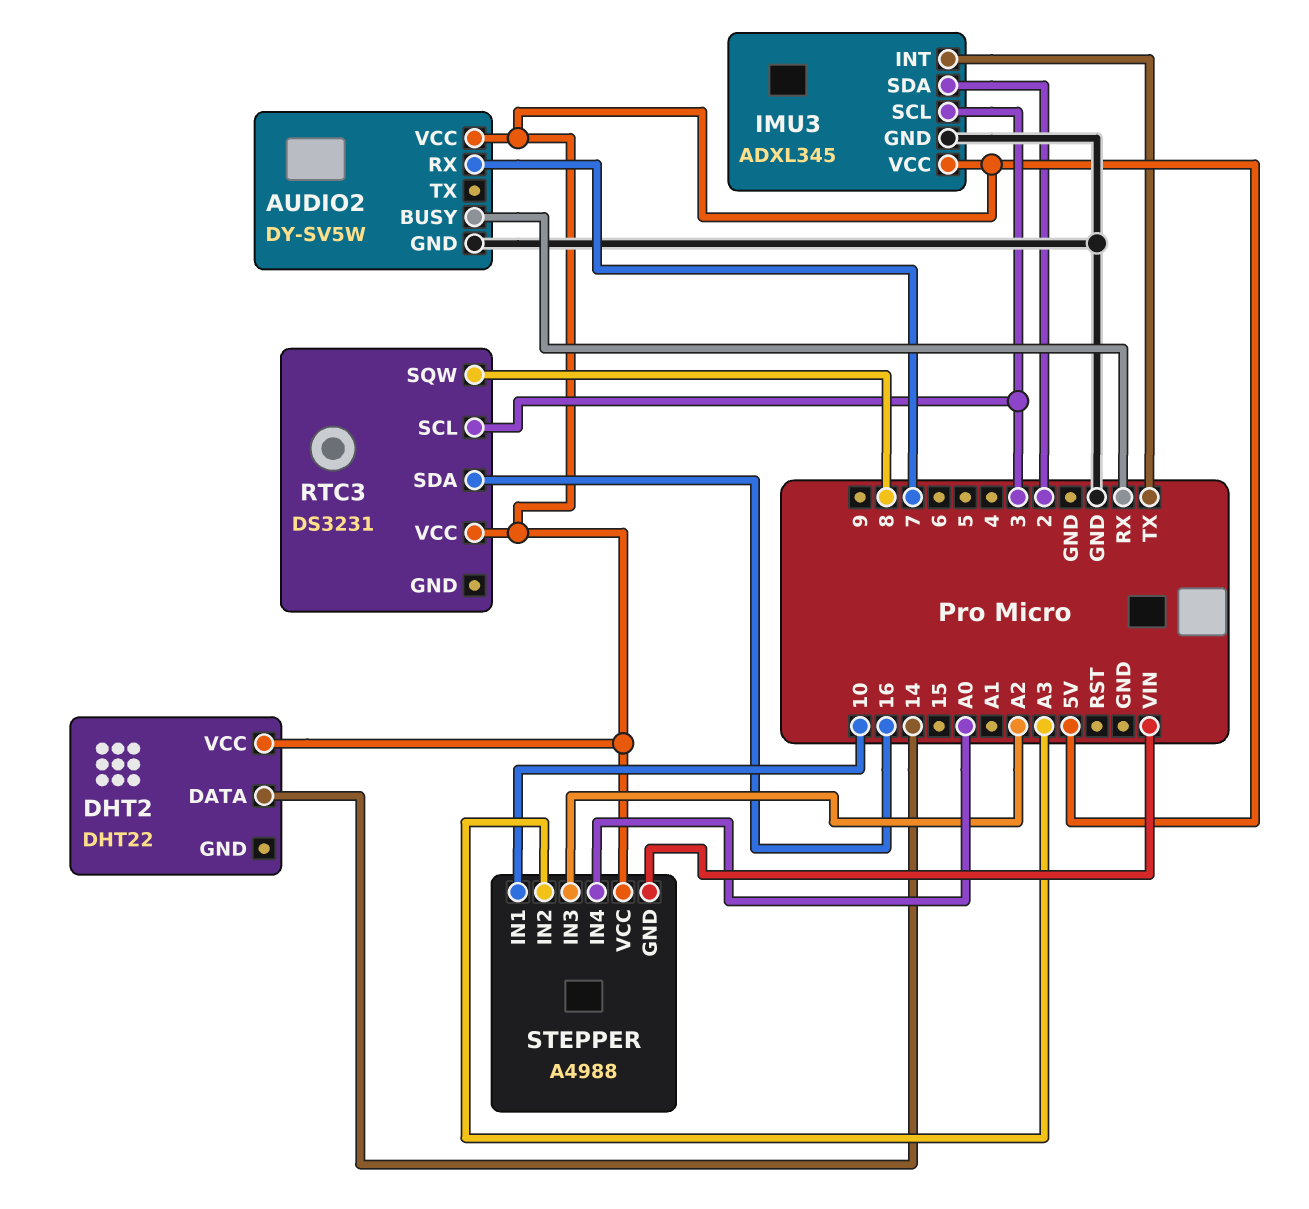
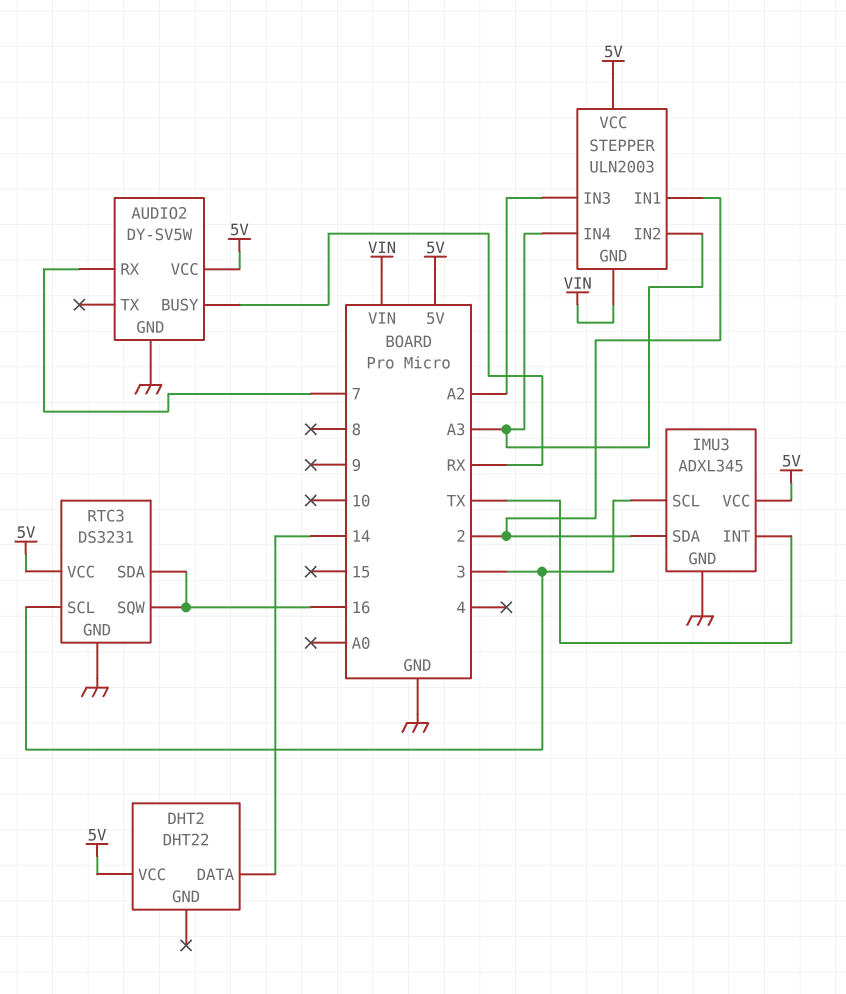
RTC3 pin GND: none -> GND
RTC3 pin SQW: 8 -> 16
STEPPER: A4988 -> ULN2003
STEPPER pin IN1: 10 -> 2
STEPPER pin IN4: A0 -> A3

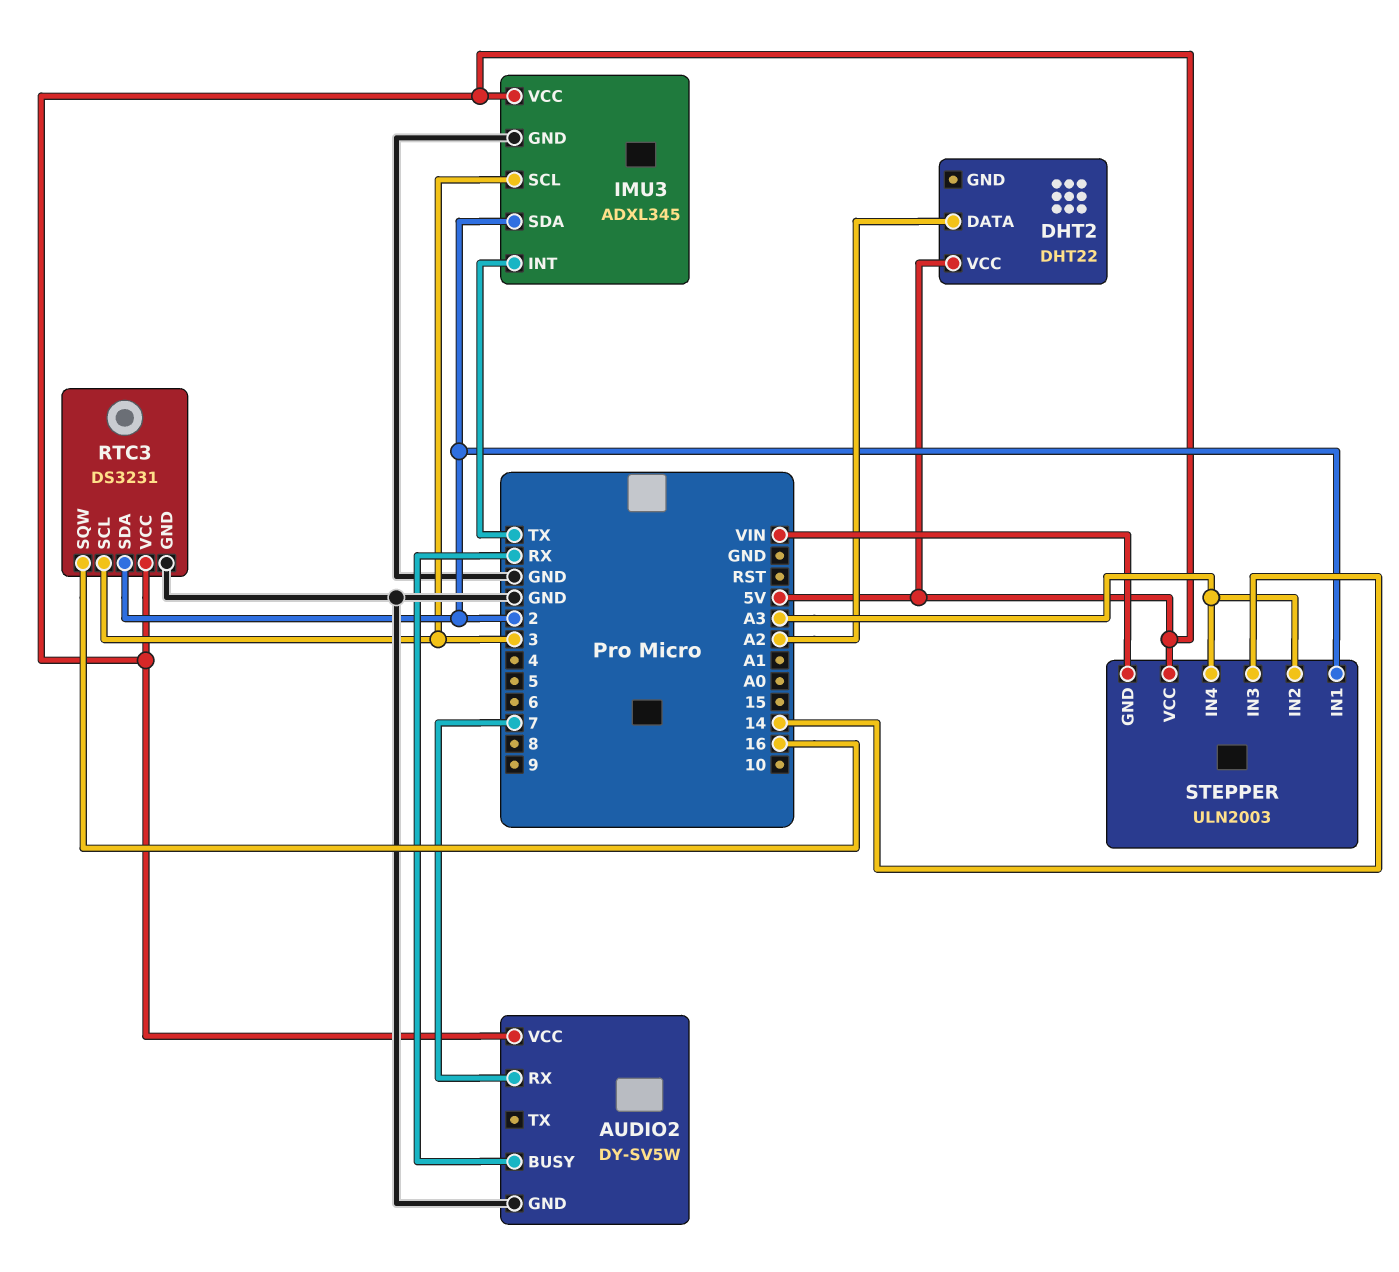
DHT2 pin DATA: 14 -> A2
RTC3 pin SDA: 16 -> 2
STEPPER pin IN3: A2 -> 14

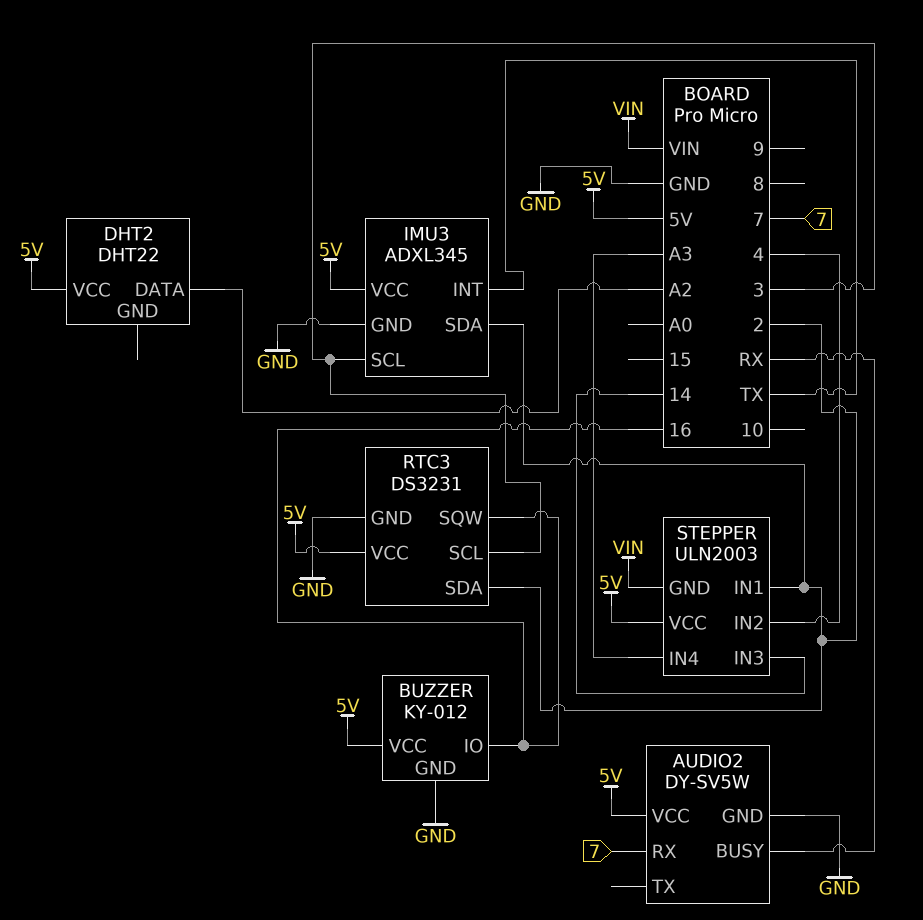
BUZZER: none -> KY-012
BUZZER pin GND: none -> GND
BUZZER pin IO: none -> 16
BUZZER pin VCC: none -> 5V
STEPPER pin IN2: A3 -> 4

